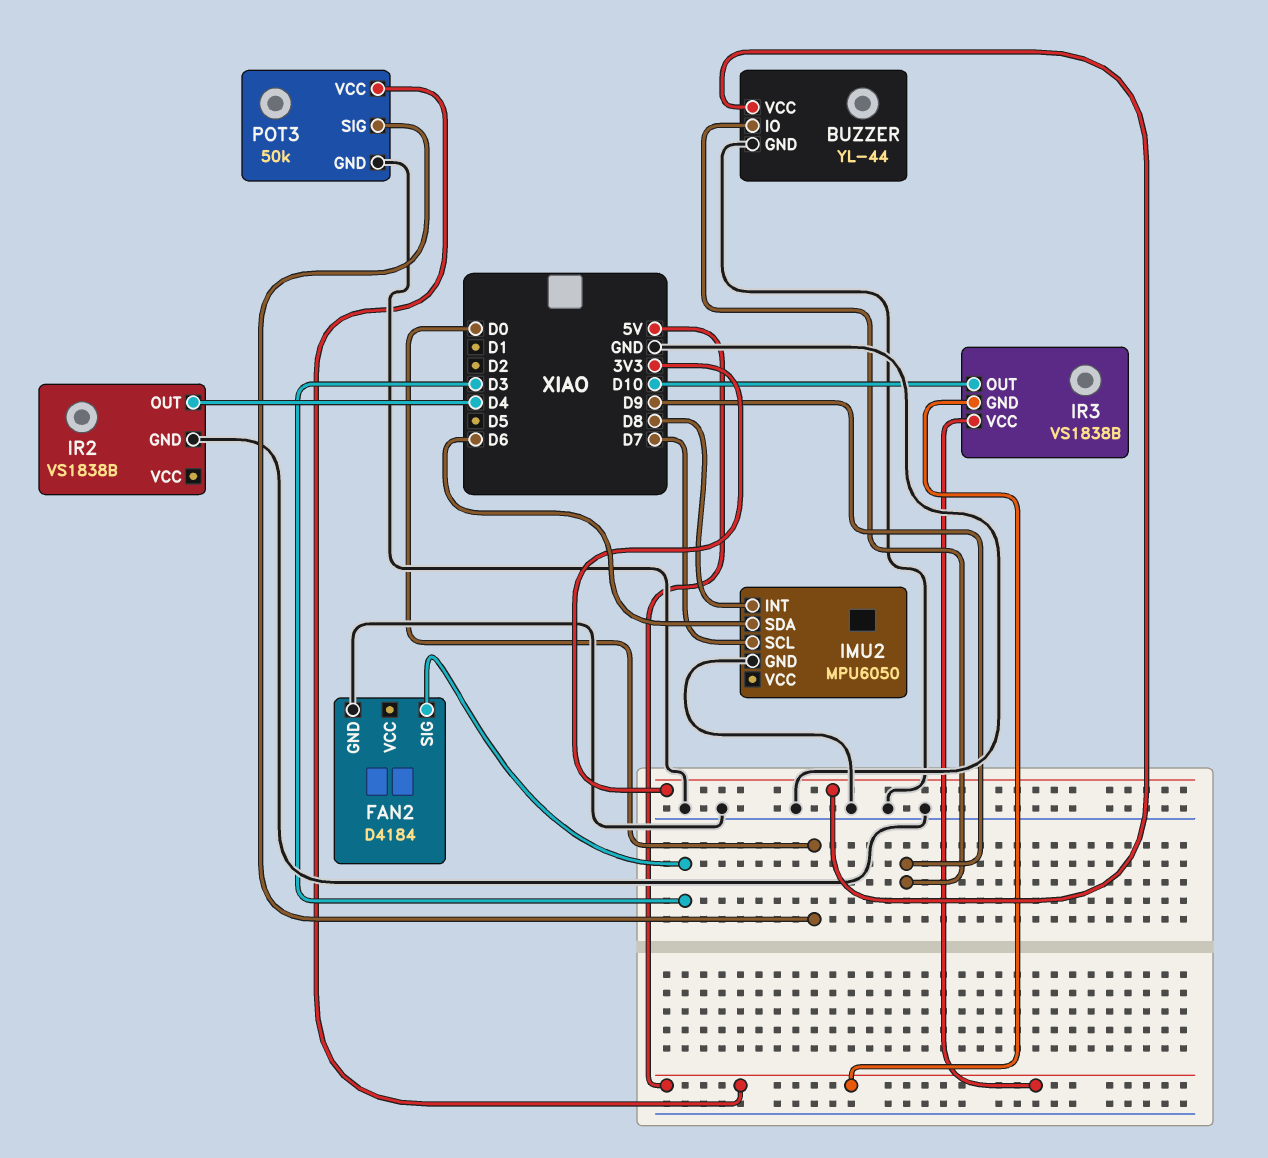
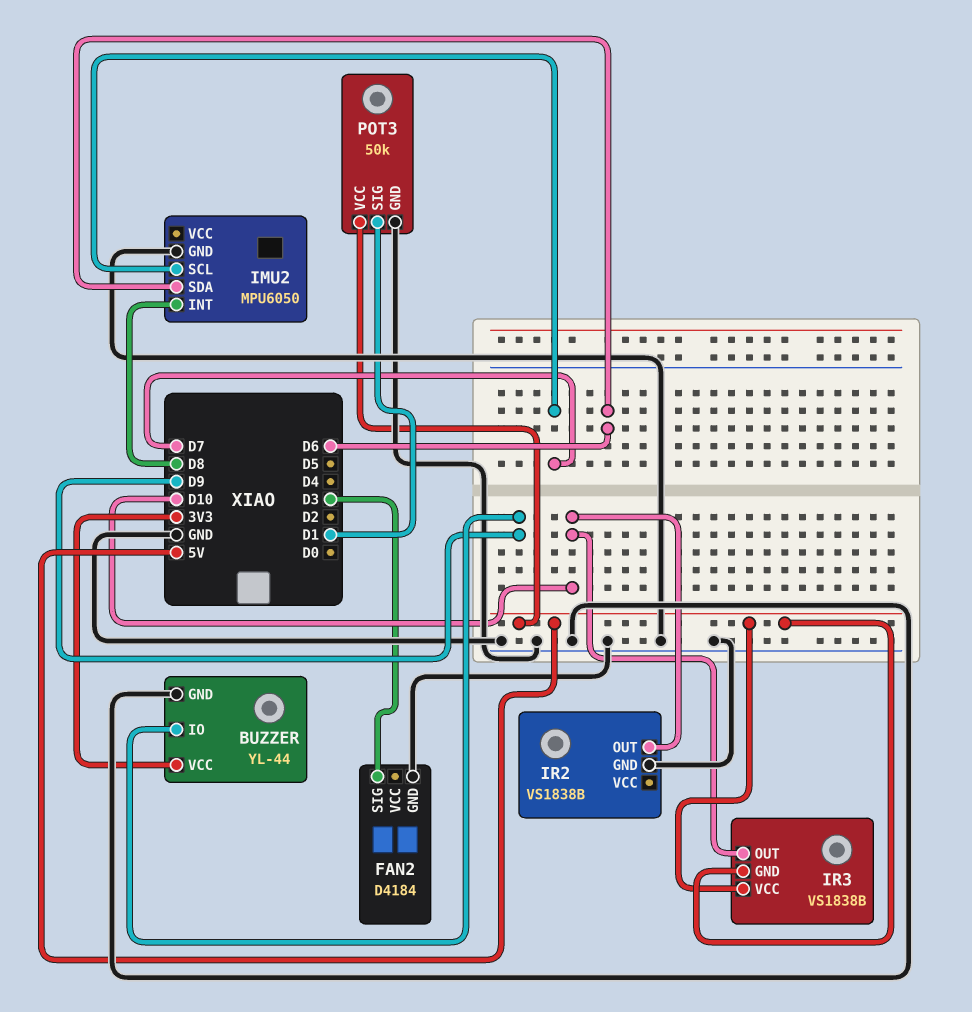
IR2 pin OUT: D4 -> D10
POT3 pin SIG: D0 -> D1

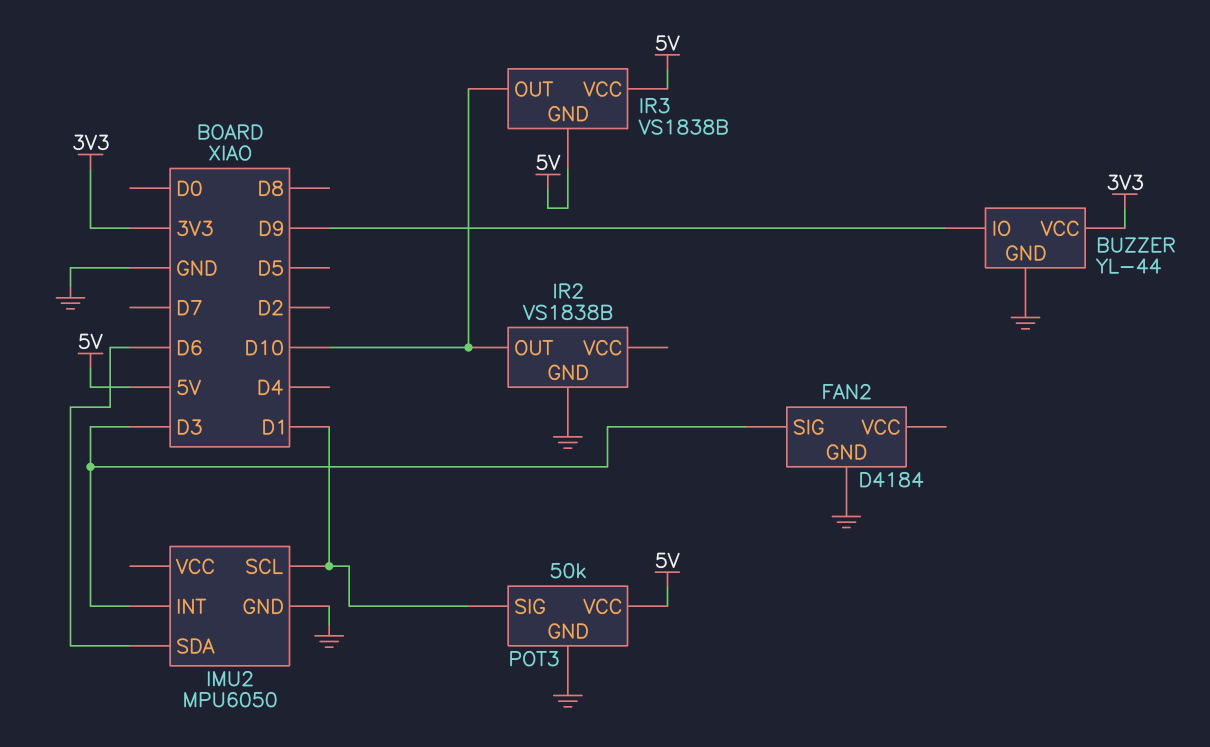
IMU2 pin INT: D8 -> D3
IMU2 pin SCL: D7 -> D1

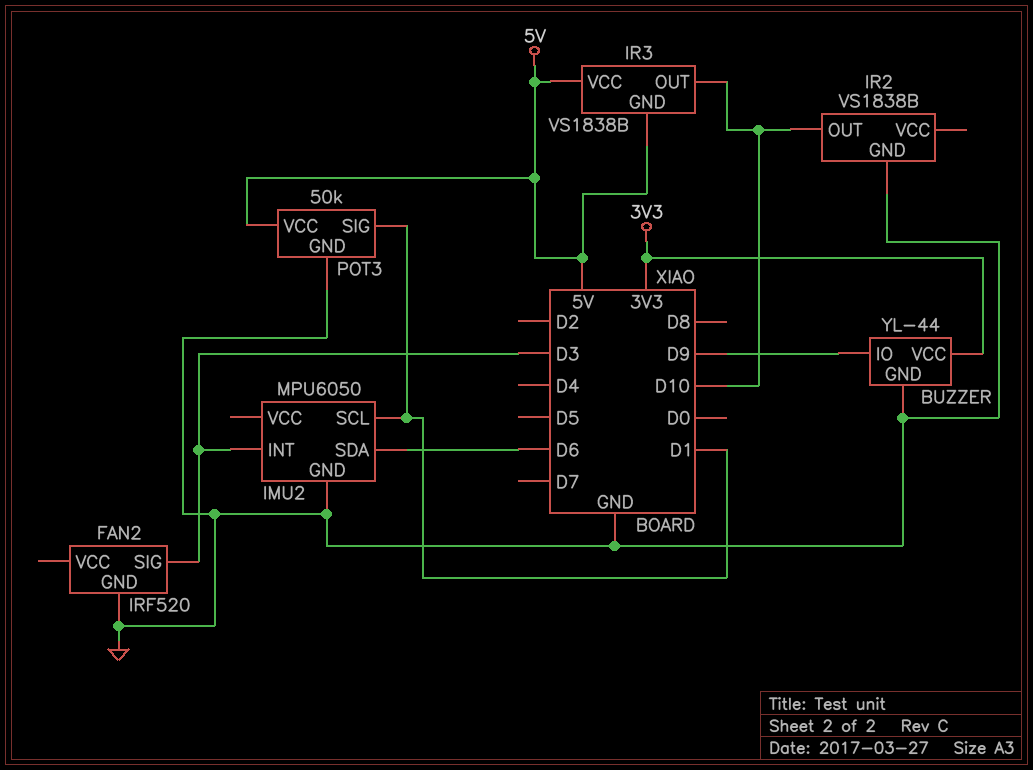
FAN2: D4184 -> IRF520

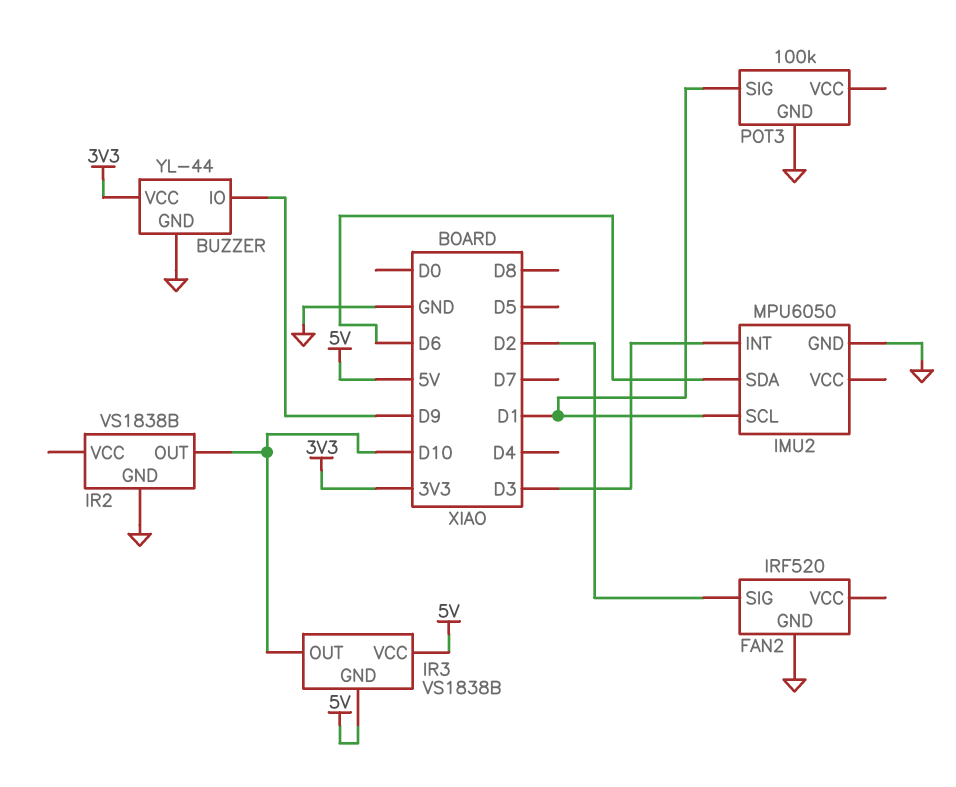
FAN2 pin SIG: D3 -> D2
POT3: 50k -> 100k
POT3 pin VCC: 5V -> none

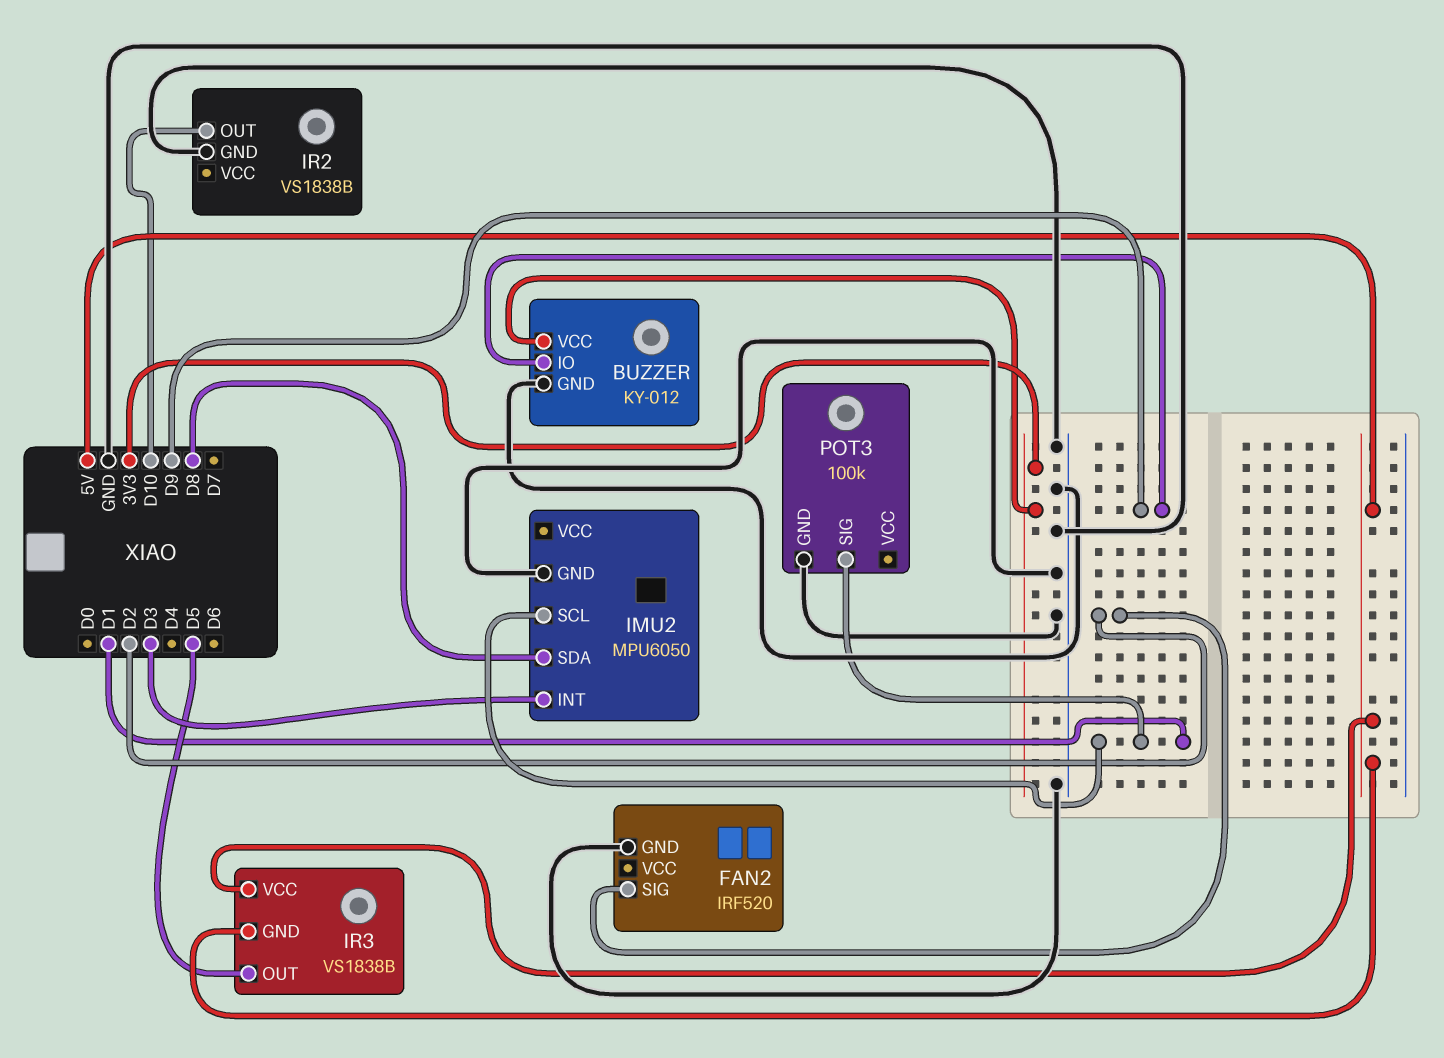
BUZZER: YL-44 -> KY-012
IMU2 pin SDA: D6 -> D8
IR3 pin OUT: D10 -> D5

